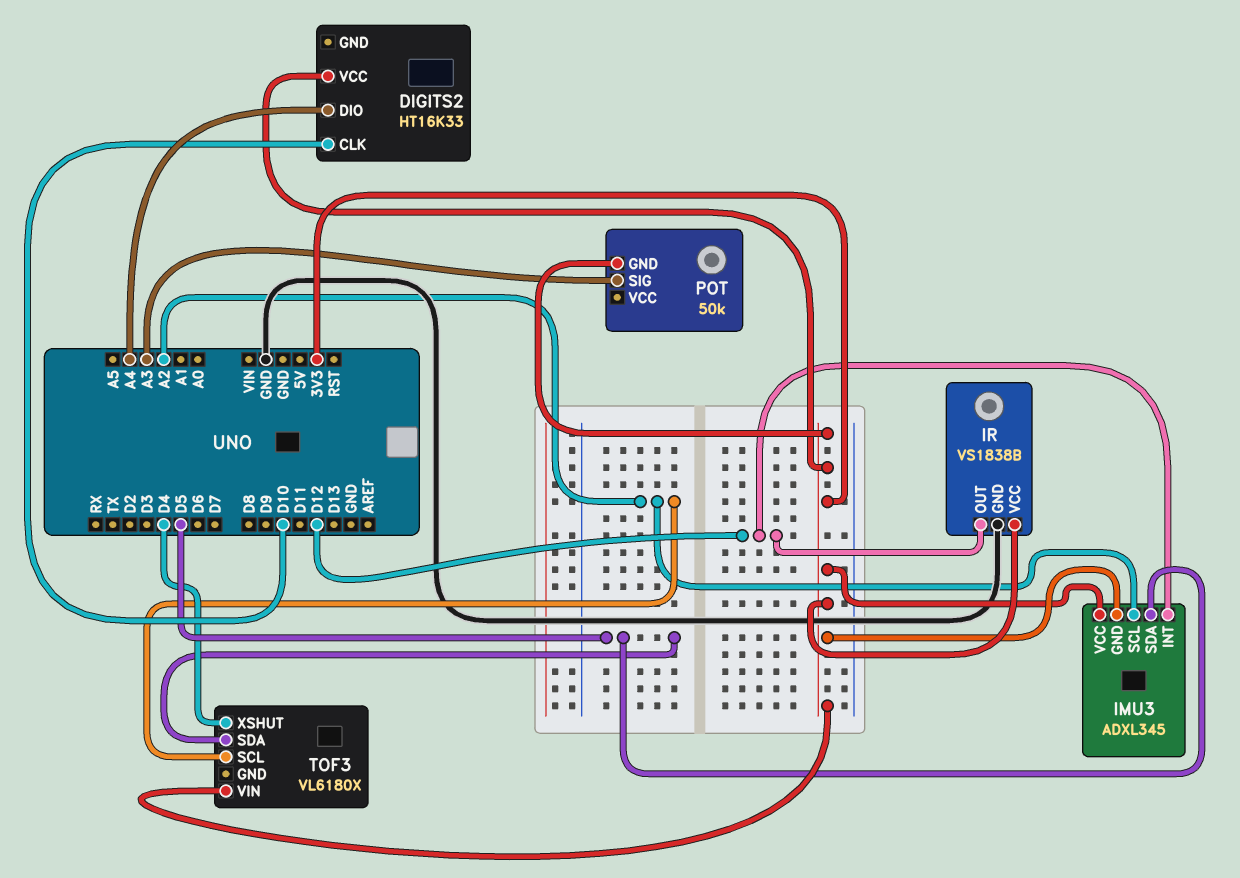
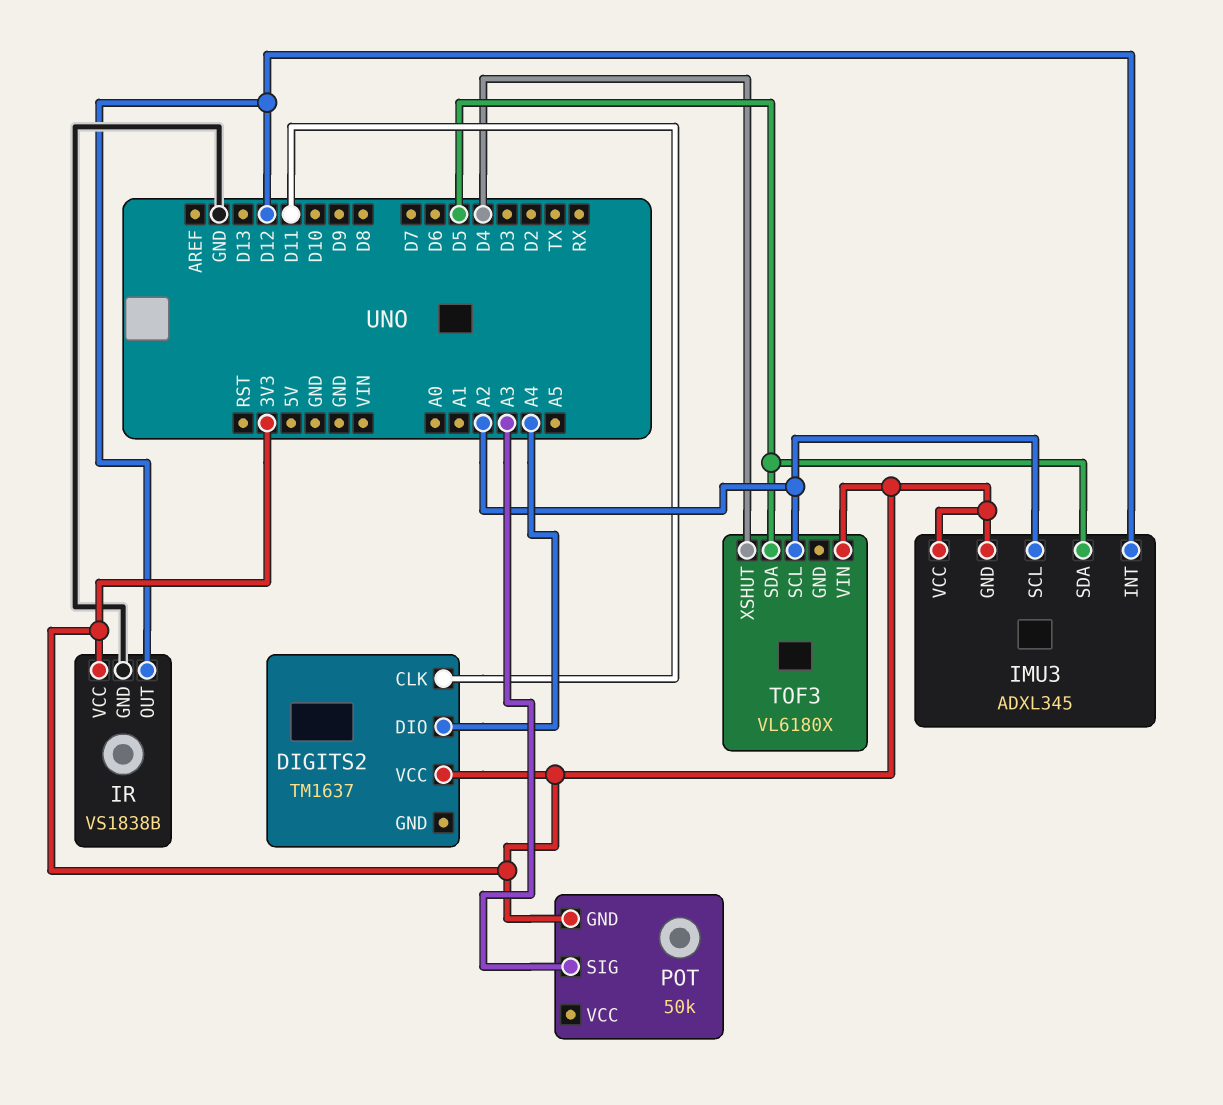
DIGITS2: HT16K33 -> TM1637
DIGITS2 pin CLK: D10 -> D11

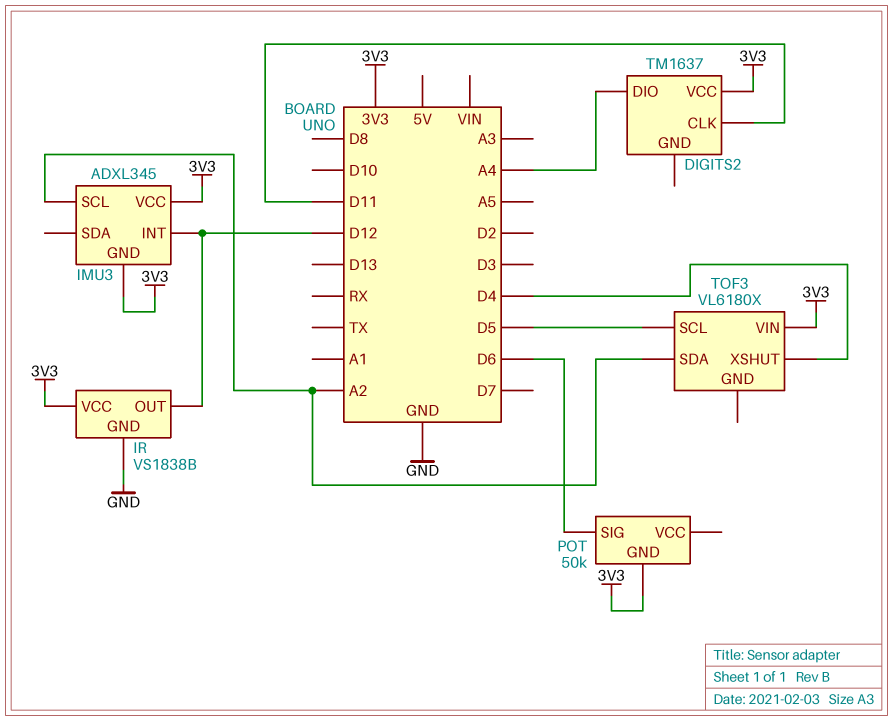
IMU3 pin SDA: D5 -> none
POT pin SIG: A3 -> D6
TOF3 pin SCL: A2 -> D5
TOF3 pin SDA: D5 -> A2

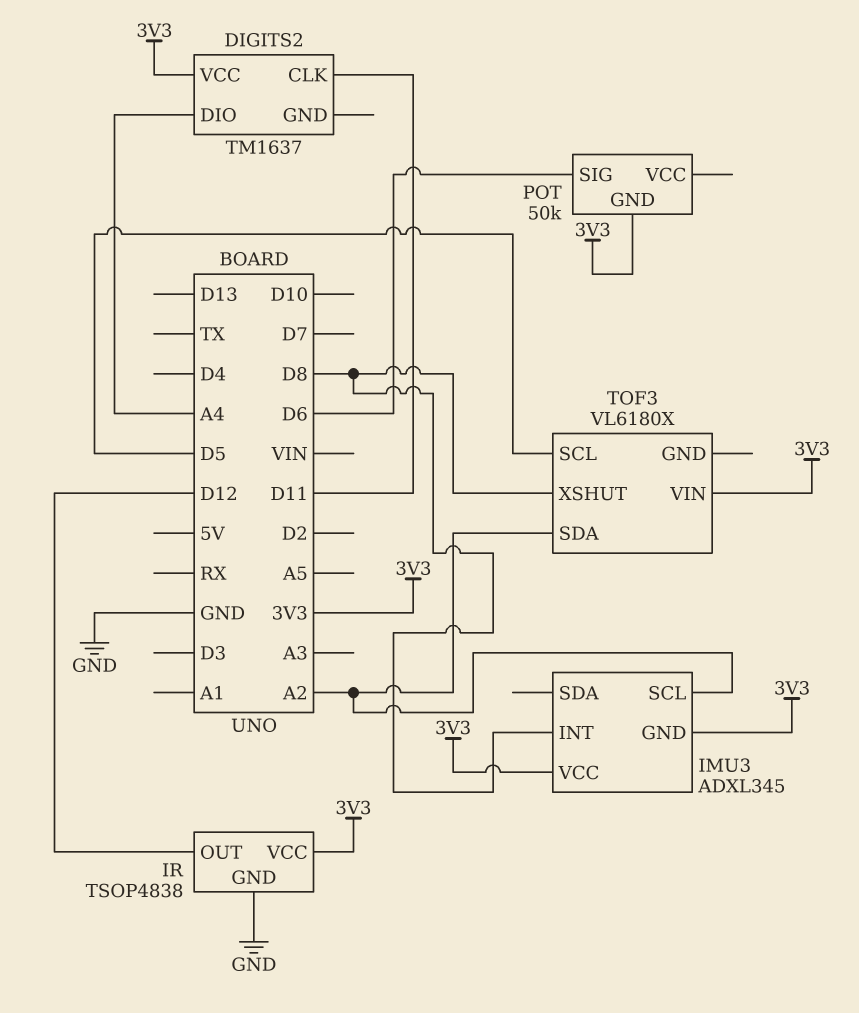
IMU3 pin INT: D12 -> D8
IR: VS1838B -> TSOP4838
TOF3 pin XSHUT: D4 -> D8

